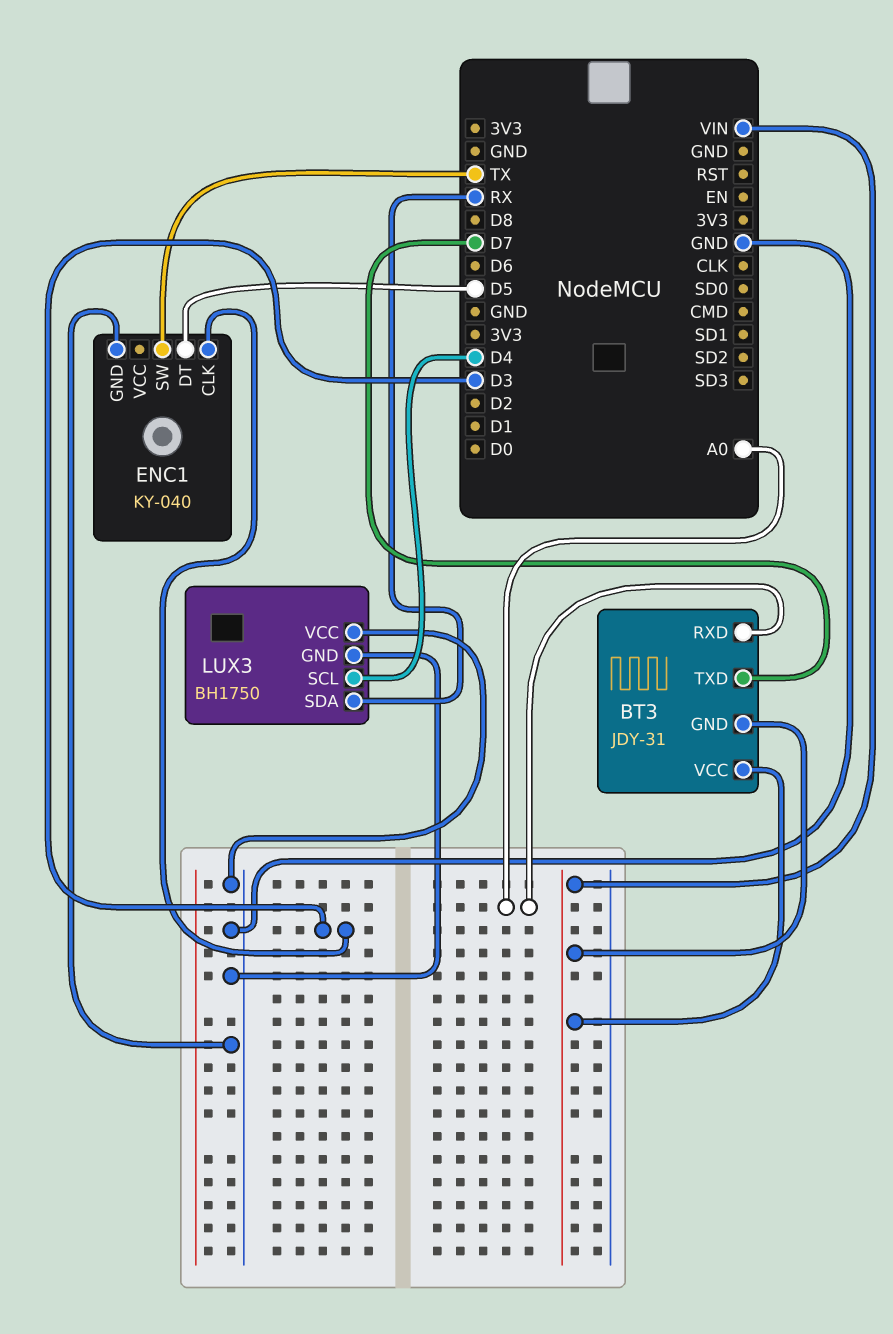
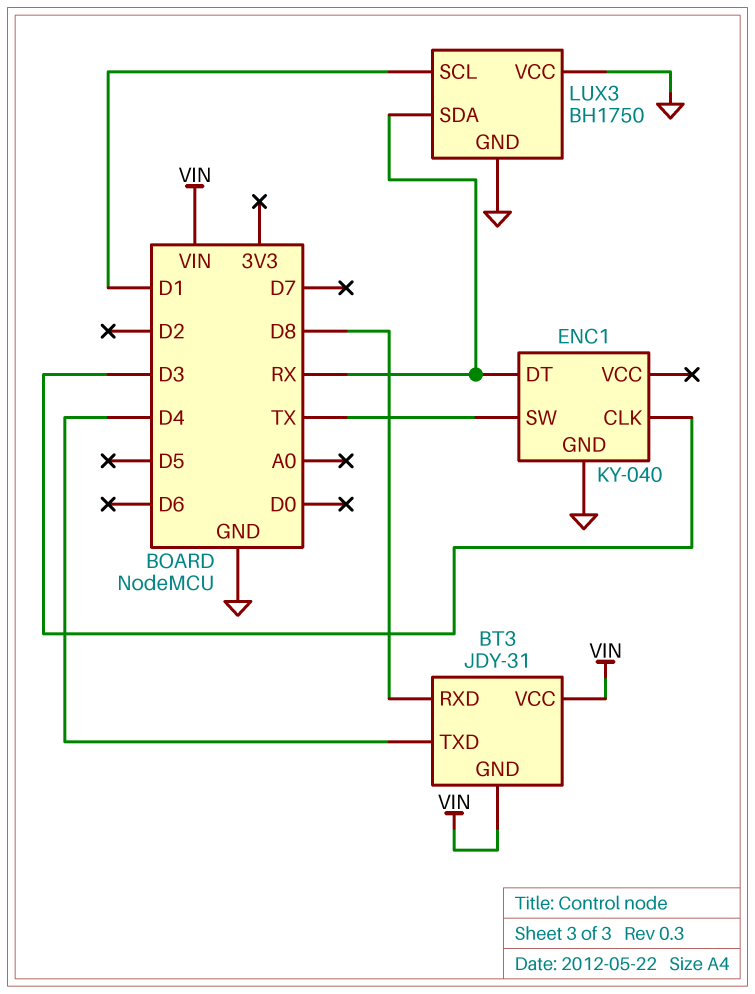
BT3 pin RXD: A0 -> D8
BT3 pin TXD: D7 -> D4
ENC1 pin DT: D5 -> RX
LUX3 pin SCL: D4 -> D1

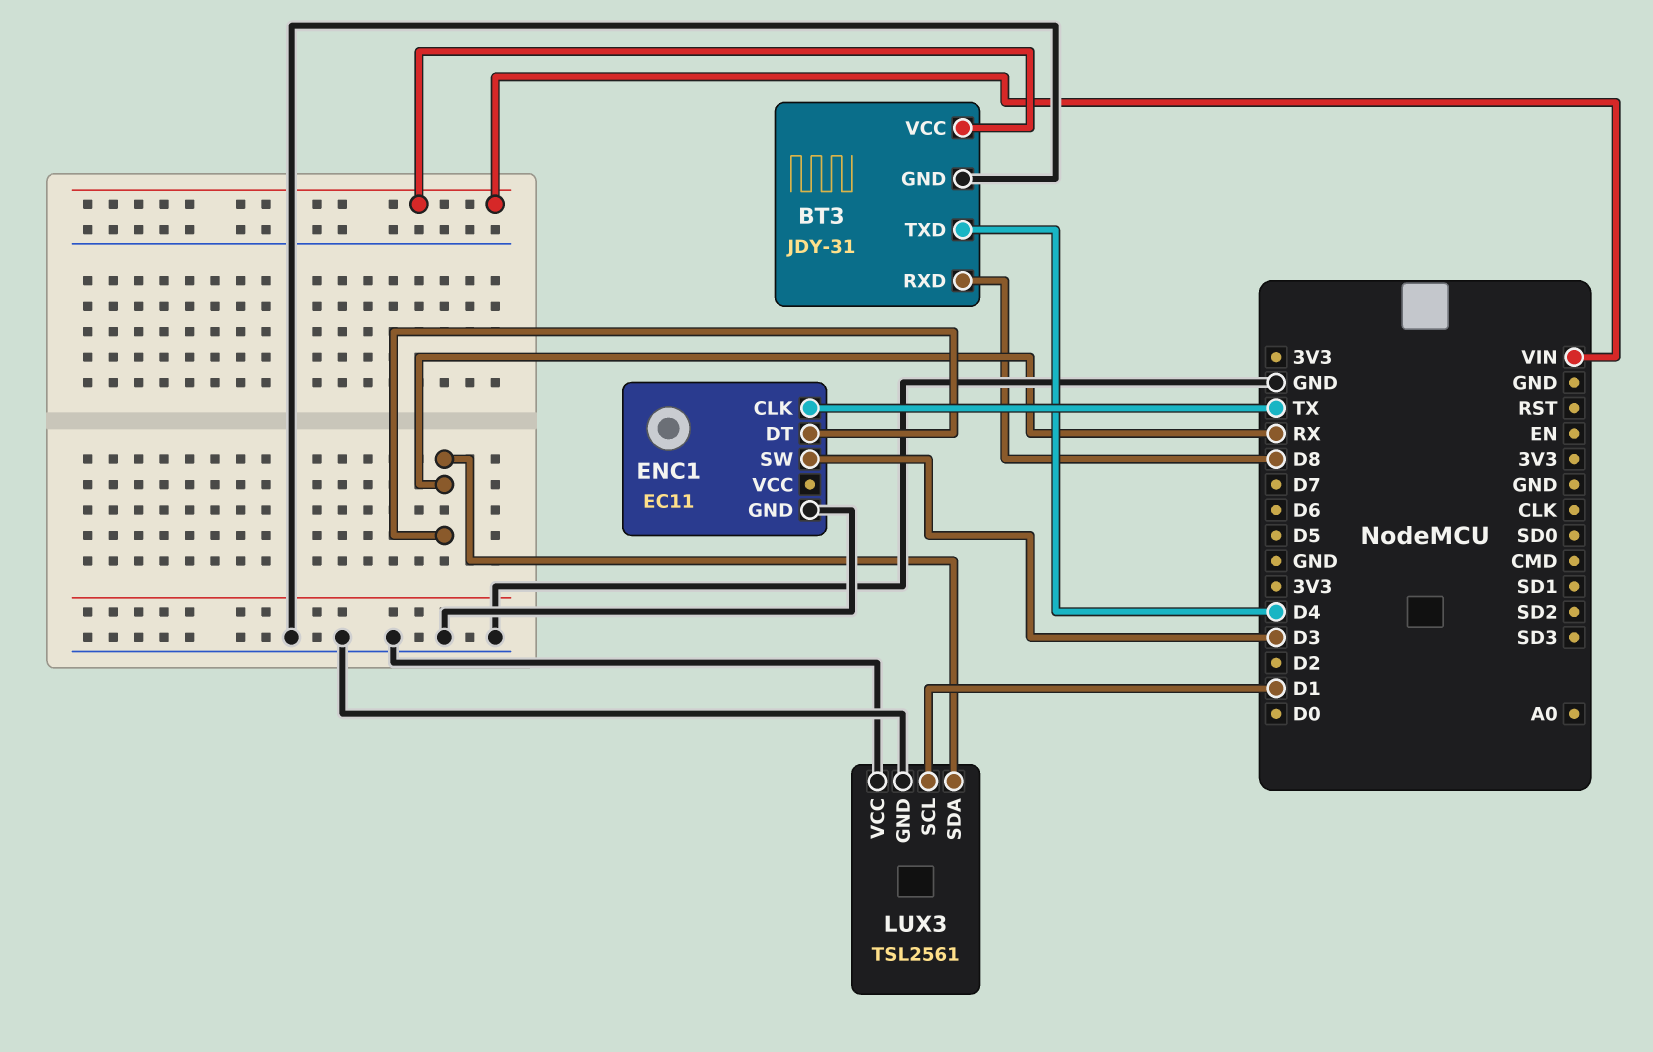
BT3 pin GND: VIN -> GND
ENC1: KY-040 -> EC11
ENC1 pin CLK: D3 -> TX
ENC1 pin SW: TX -> D3
LUX3: BH1750 -> TSL2561

